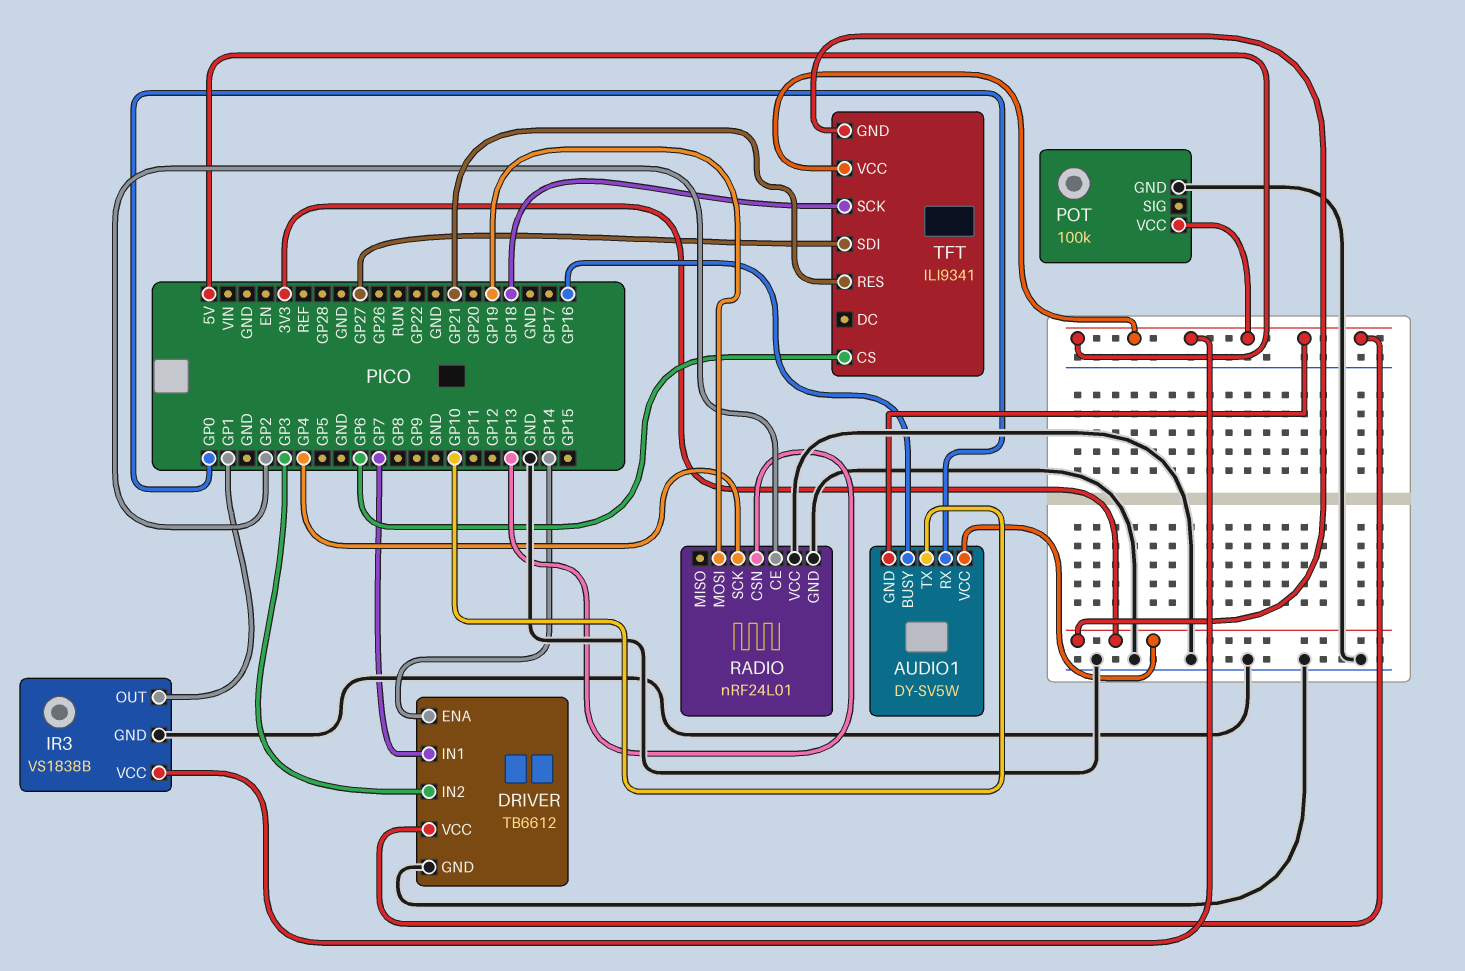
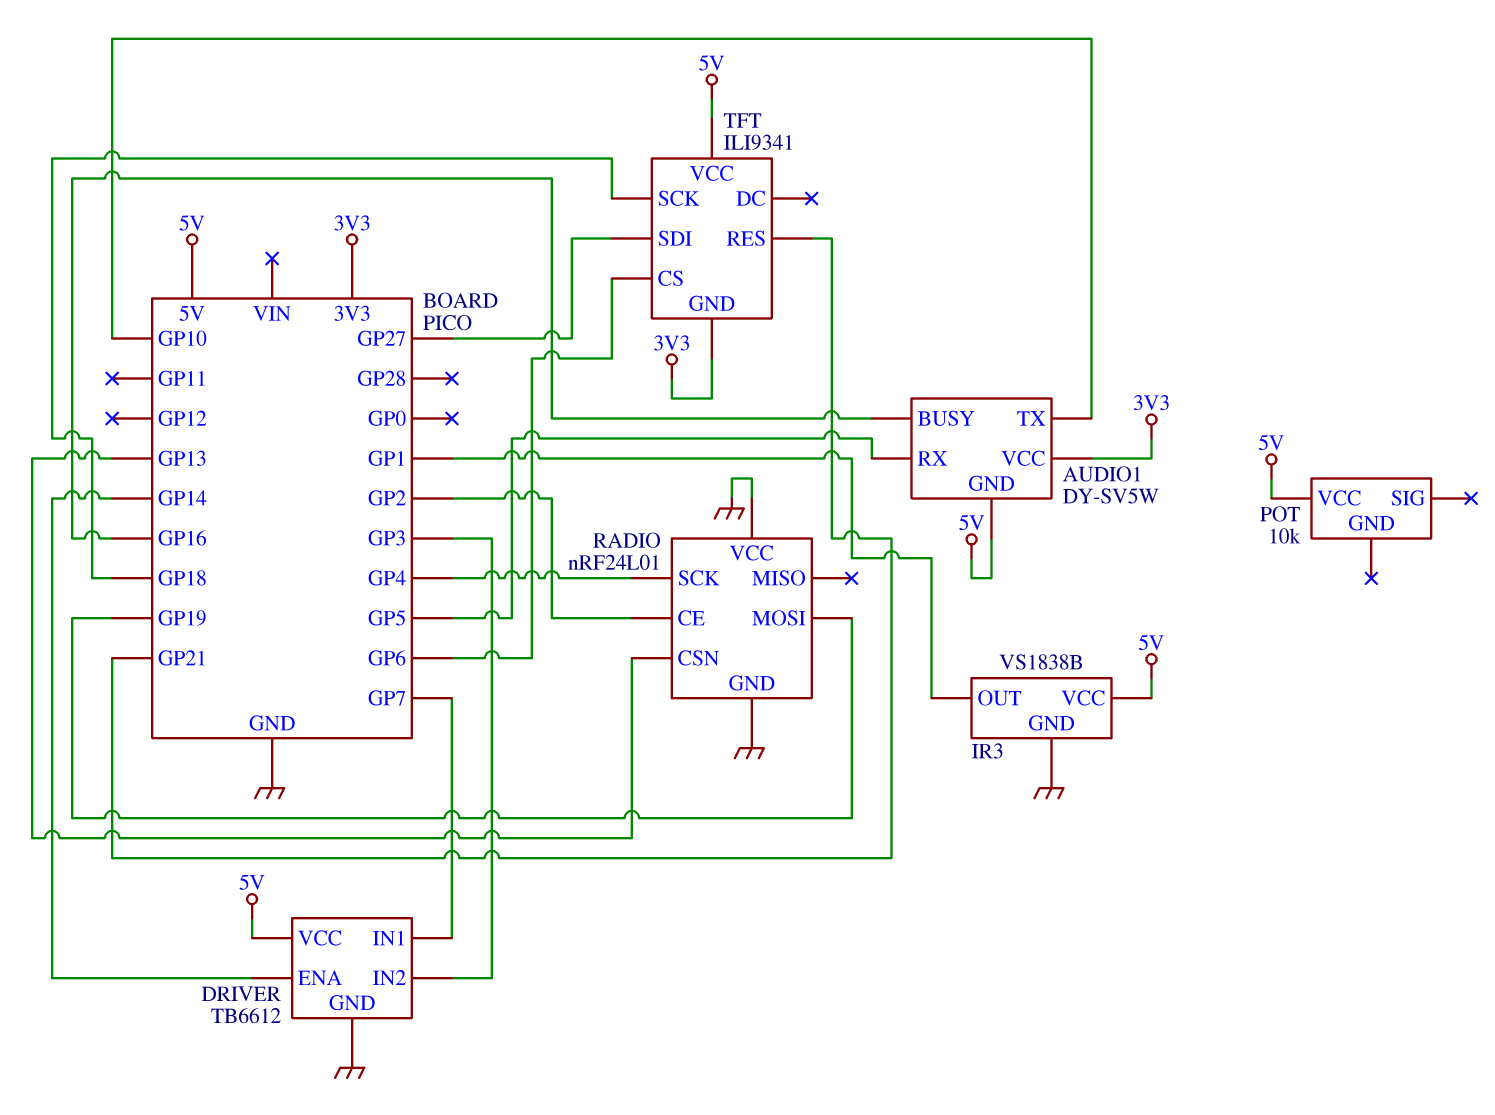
AUDIO1 pin RX: GP0 -> GP5
POT: 100k -> 10k
POT pin GND: GND -> none

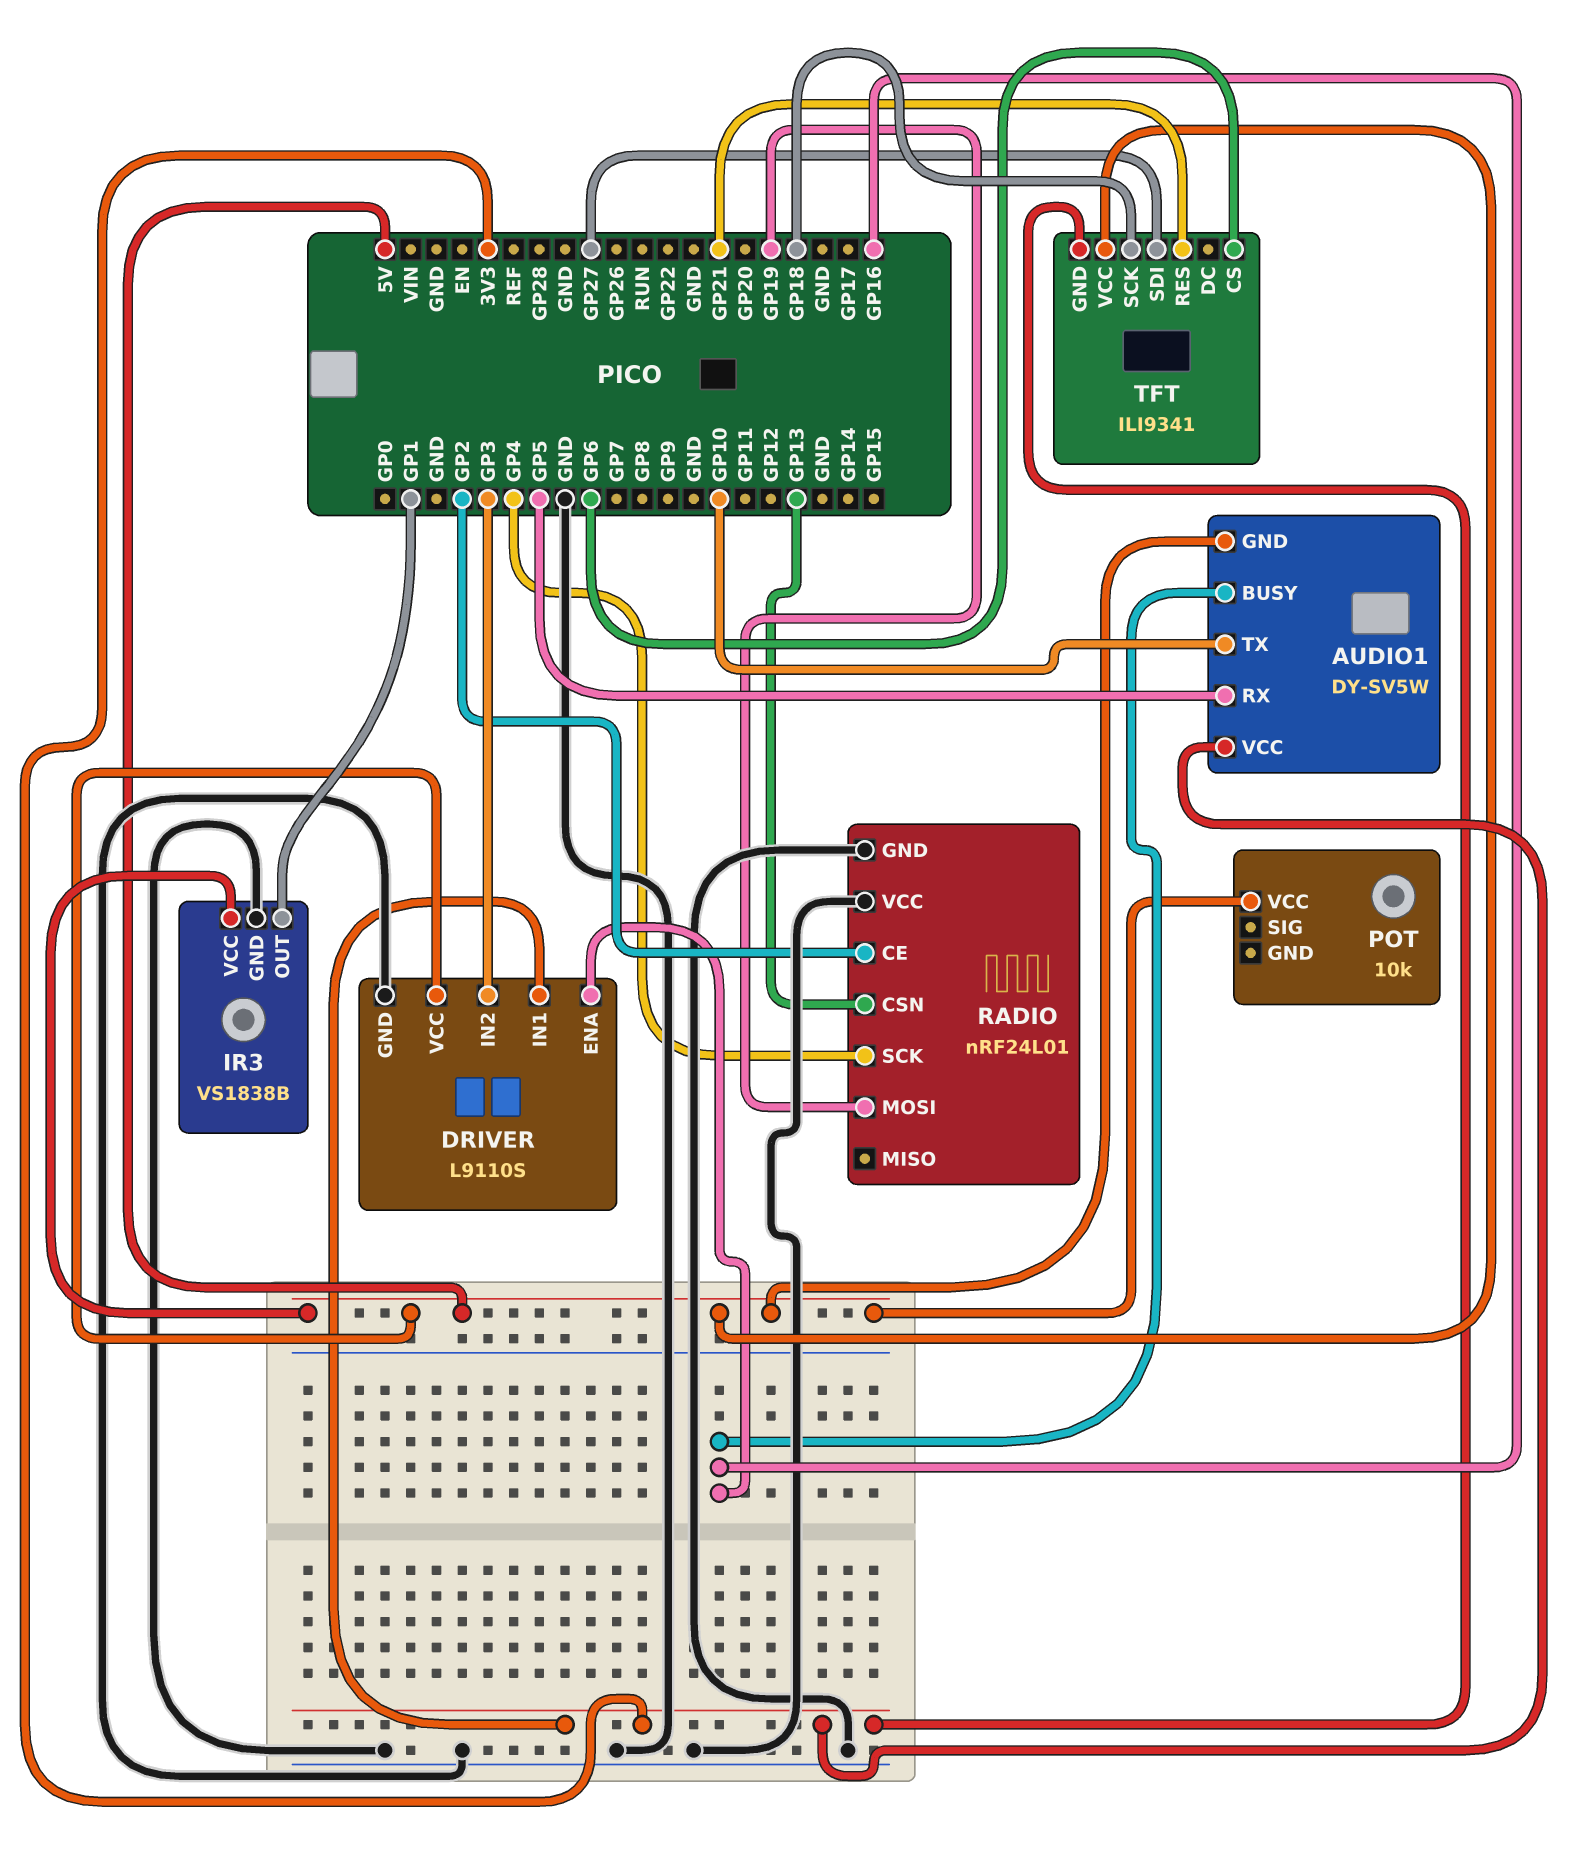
DRIVER: TB6612 -> L9110S
DRIVER pin ENA: GP14 -> GP16
DRIVER pin IN1: GP7 -> 3V3

